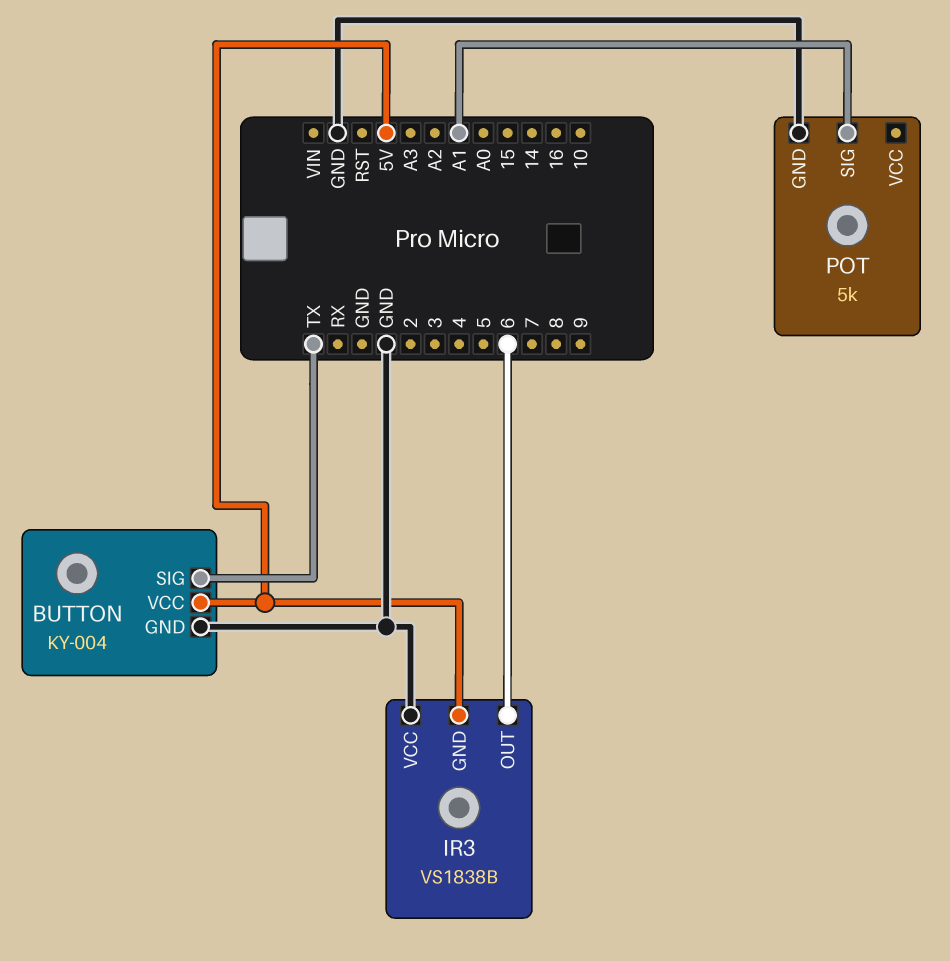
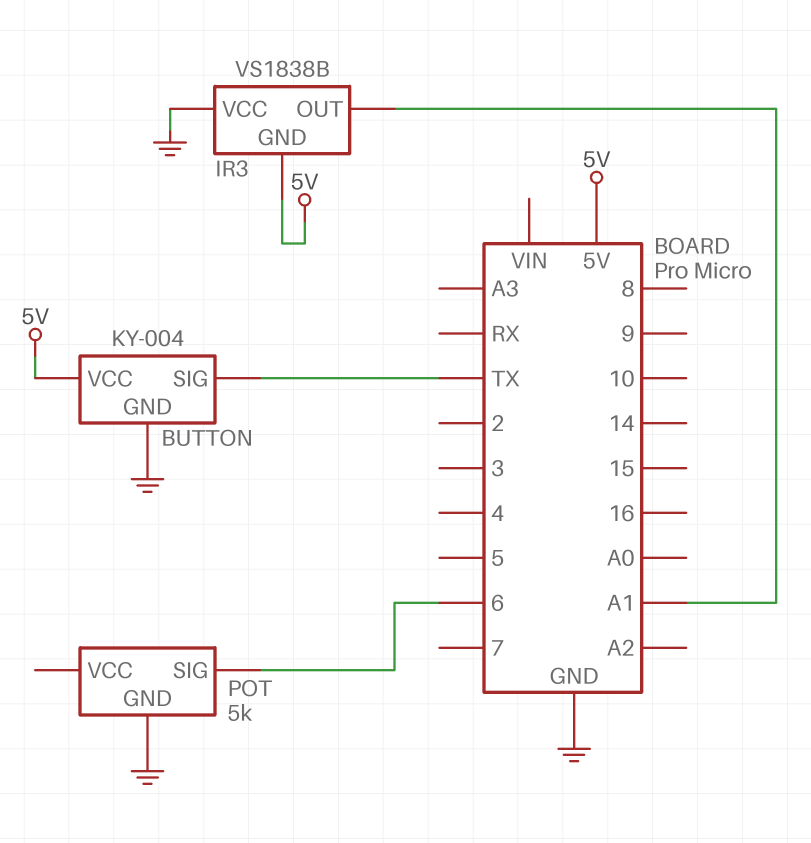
IR3 pin OUT: 6 -> A1
POT pin SIG: A1 -> 6

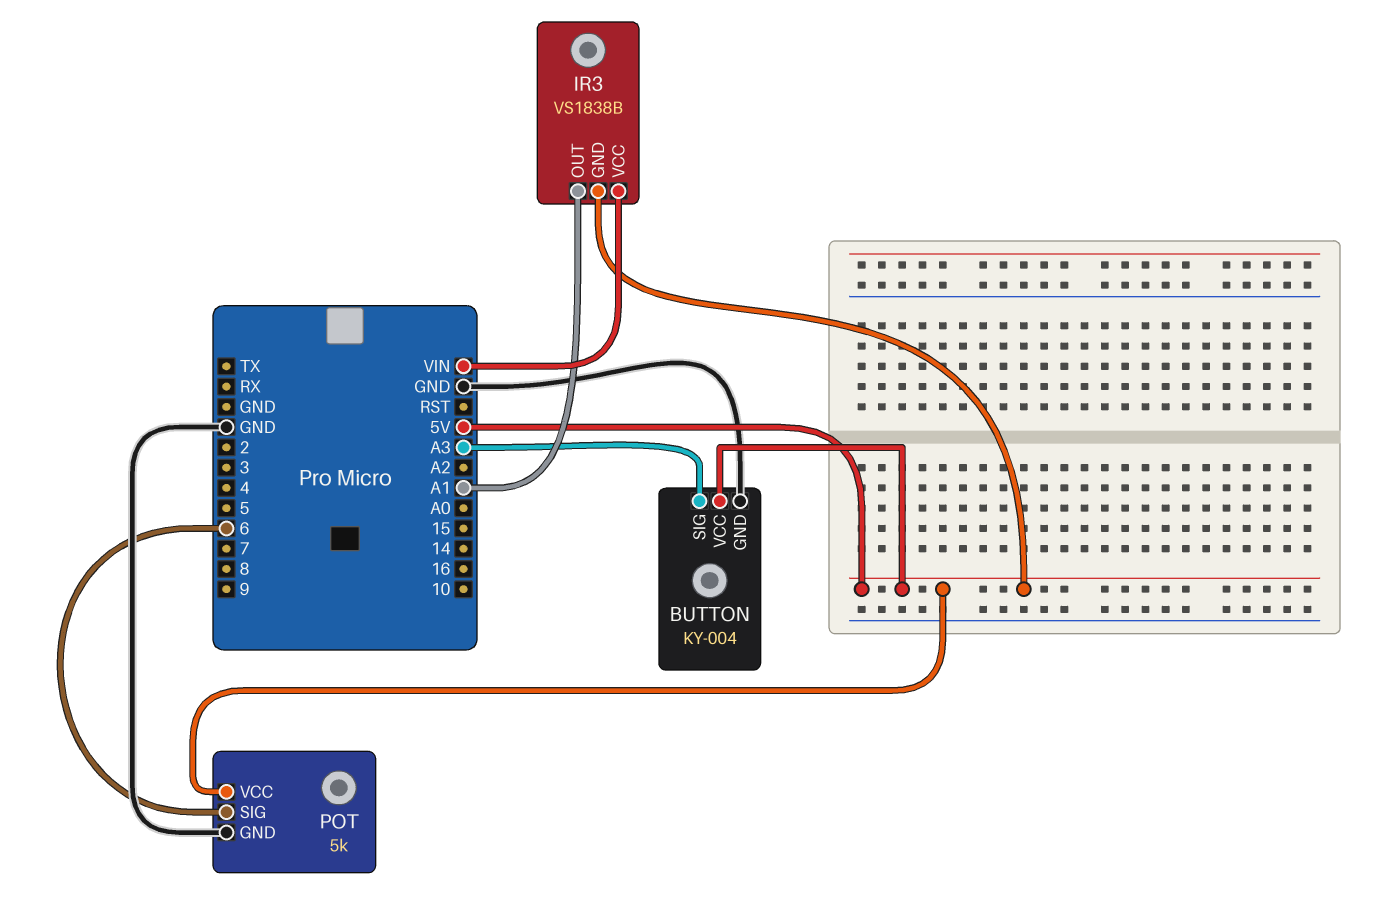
BUTTON pin SIG: TX -> A3
IR3 pin VCC: GND -> VIN
POT pin VCC: none -> 5V

